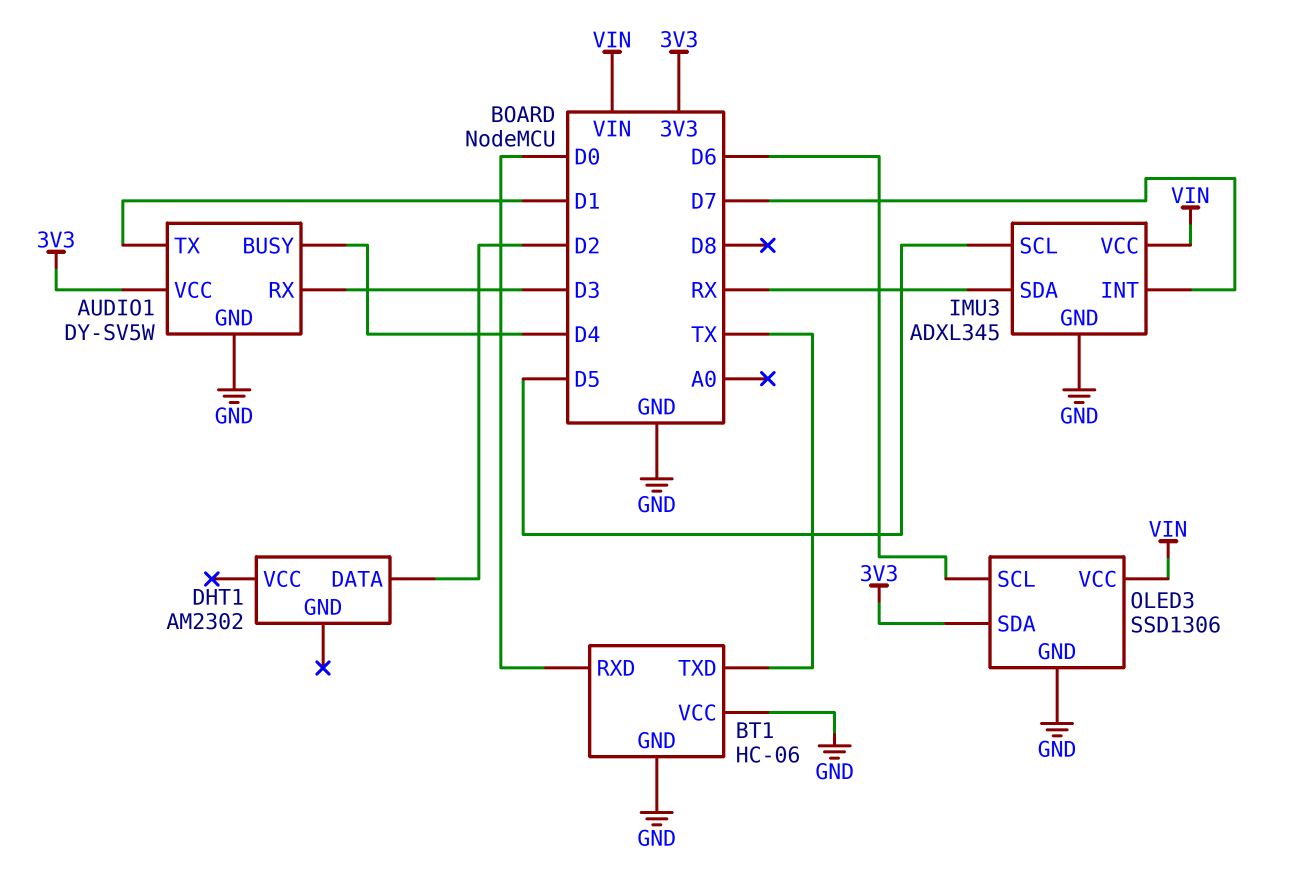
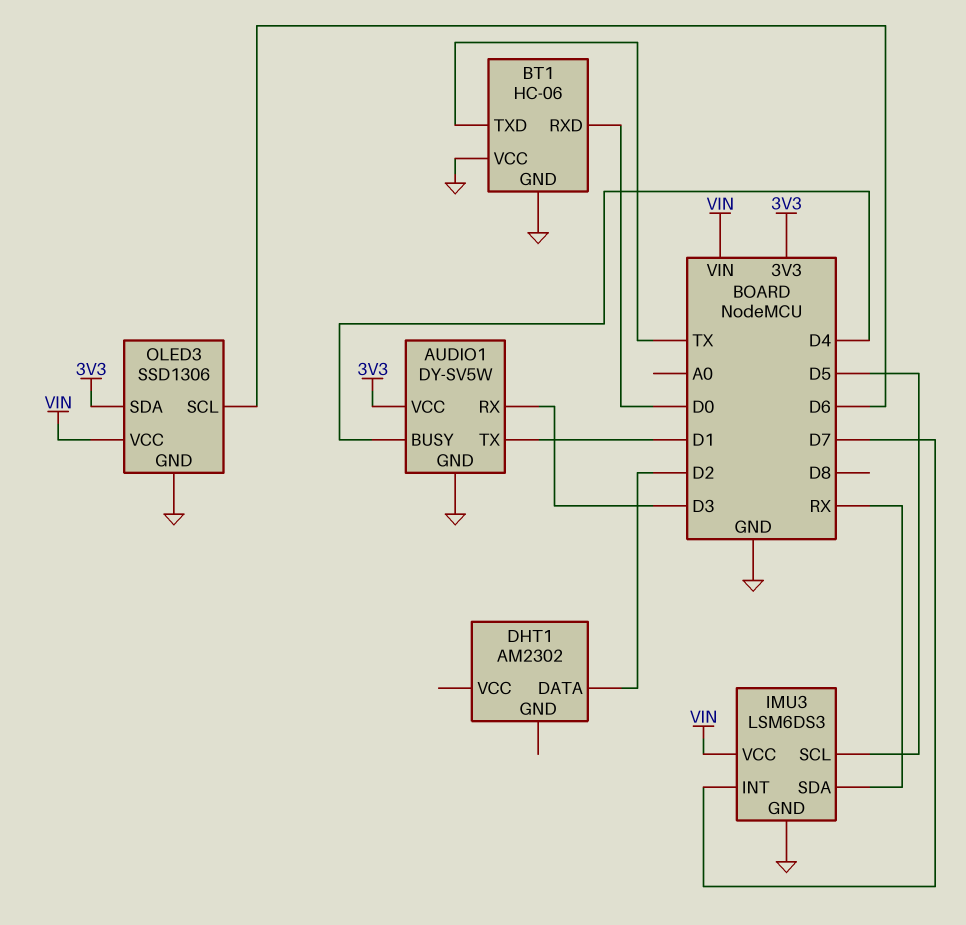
IMU3: ADXL345 -> LSM6DS3

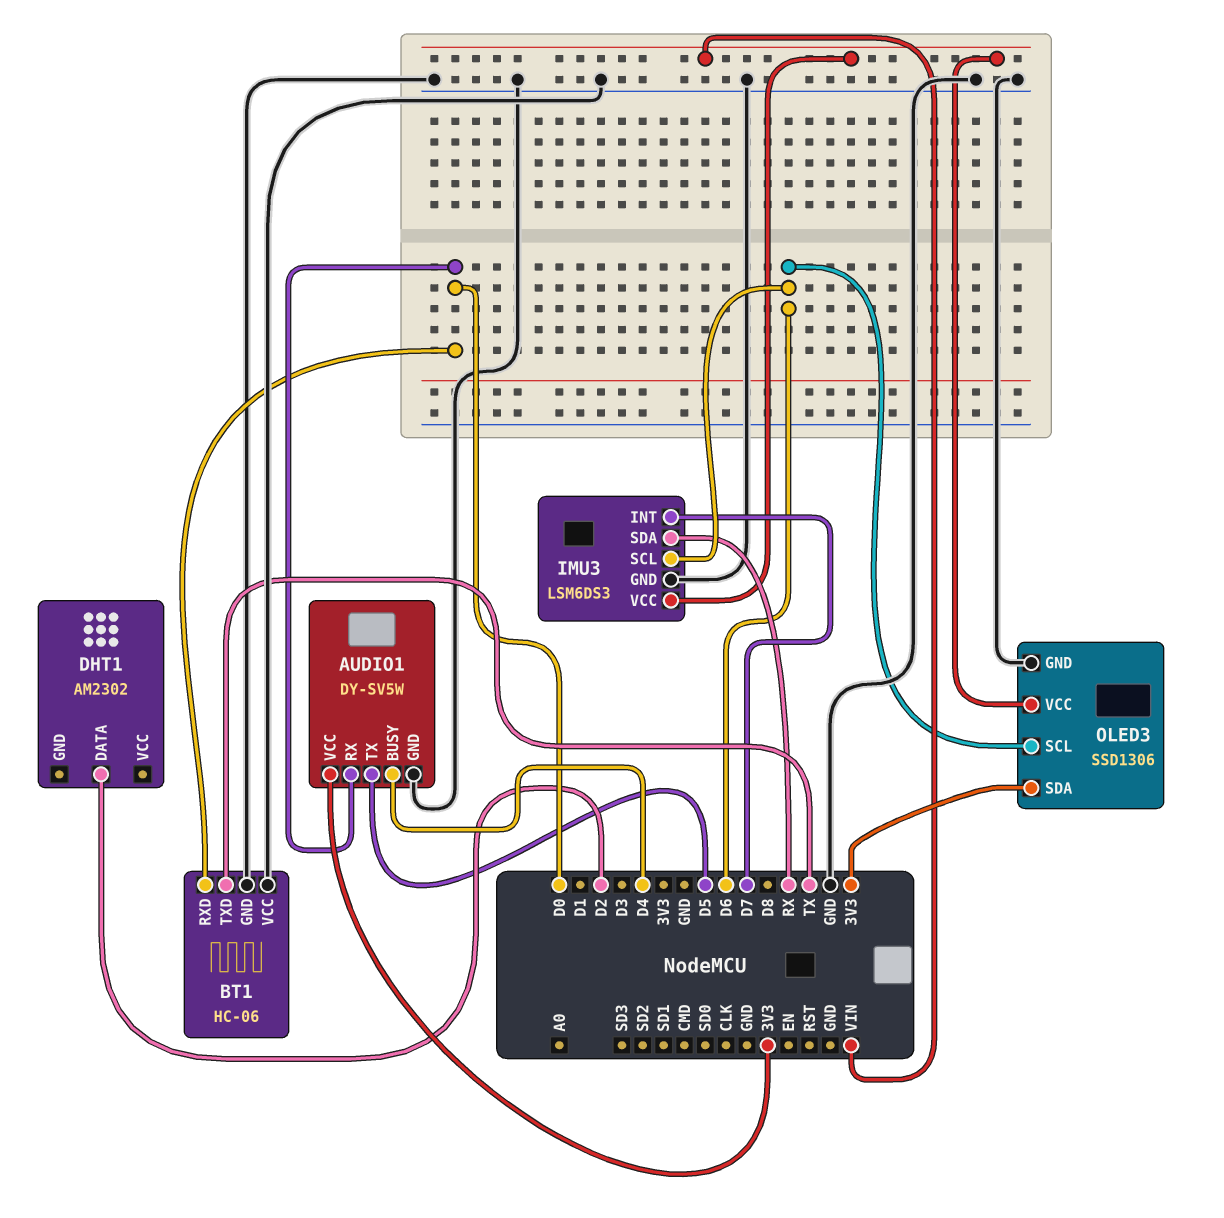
AUDIO1 pin RX: D3 -> D0
AUDIO1 pin TX: D1 -> D5
IMU3 pin SCL: D5 -> D6

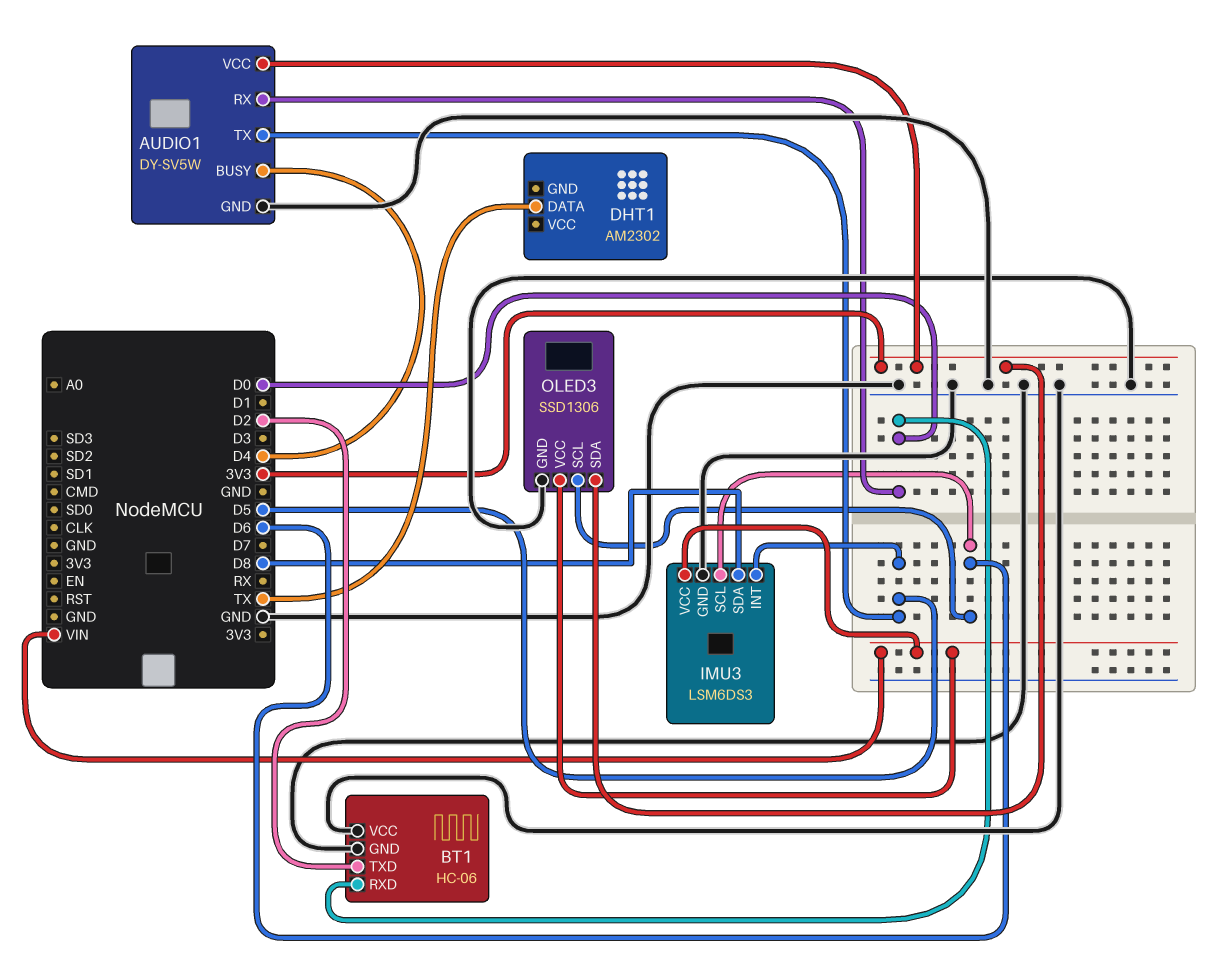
BT1 pin TXD: TX -> D2
DHT1 pin DATA: D2 -> TX
IMU3 pin INT: D7 -> D5
IMU3 pin SDA: RX -> D8

